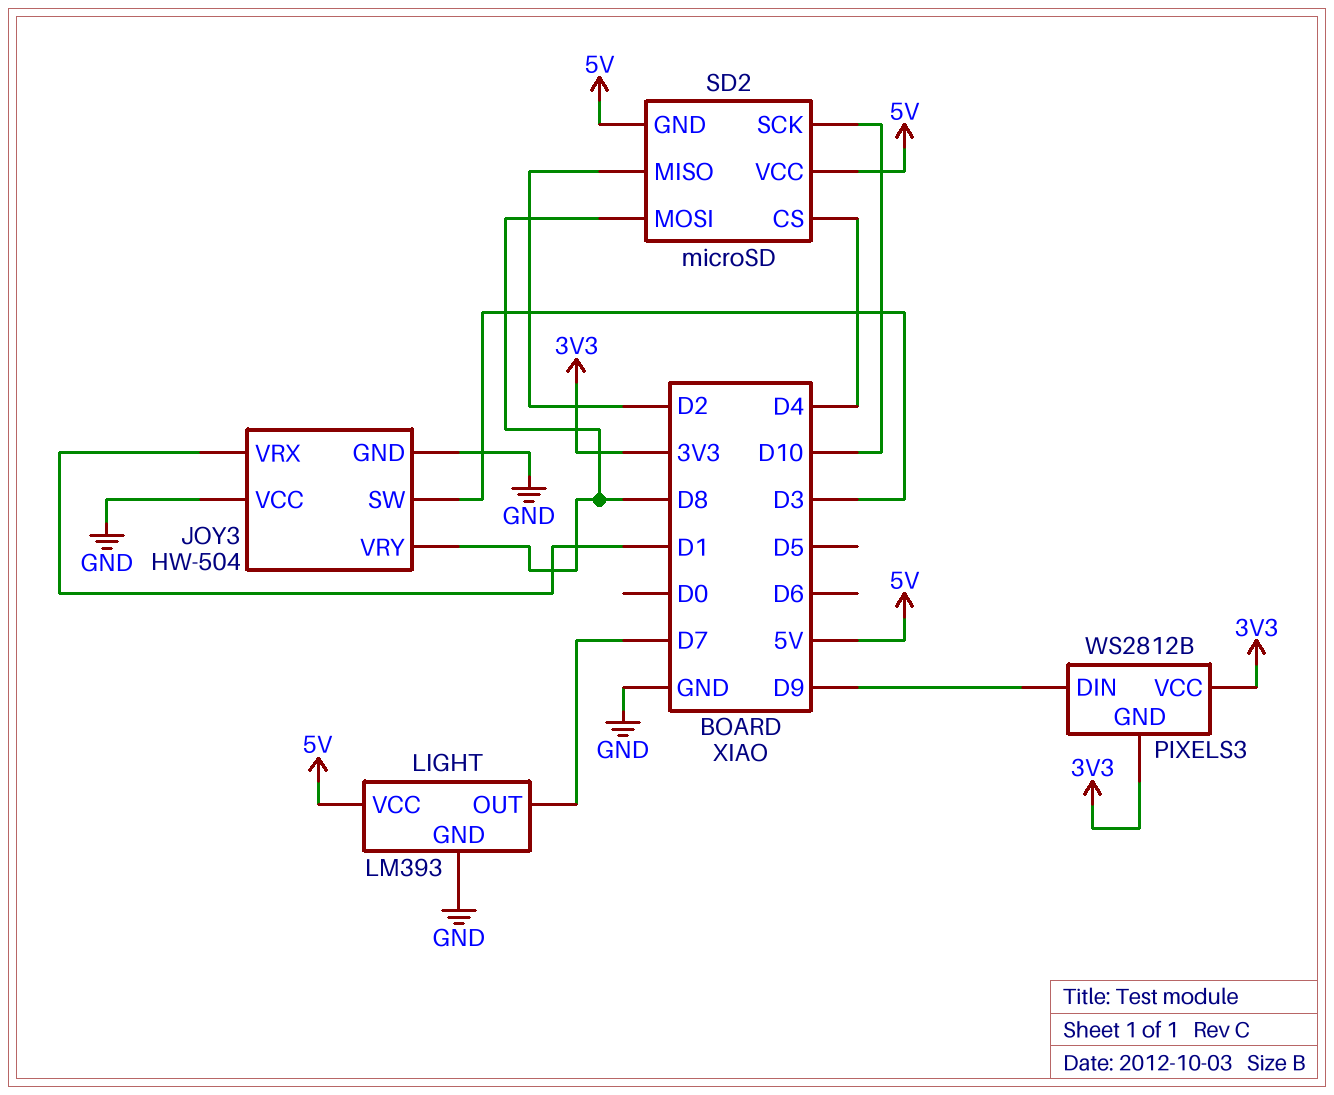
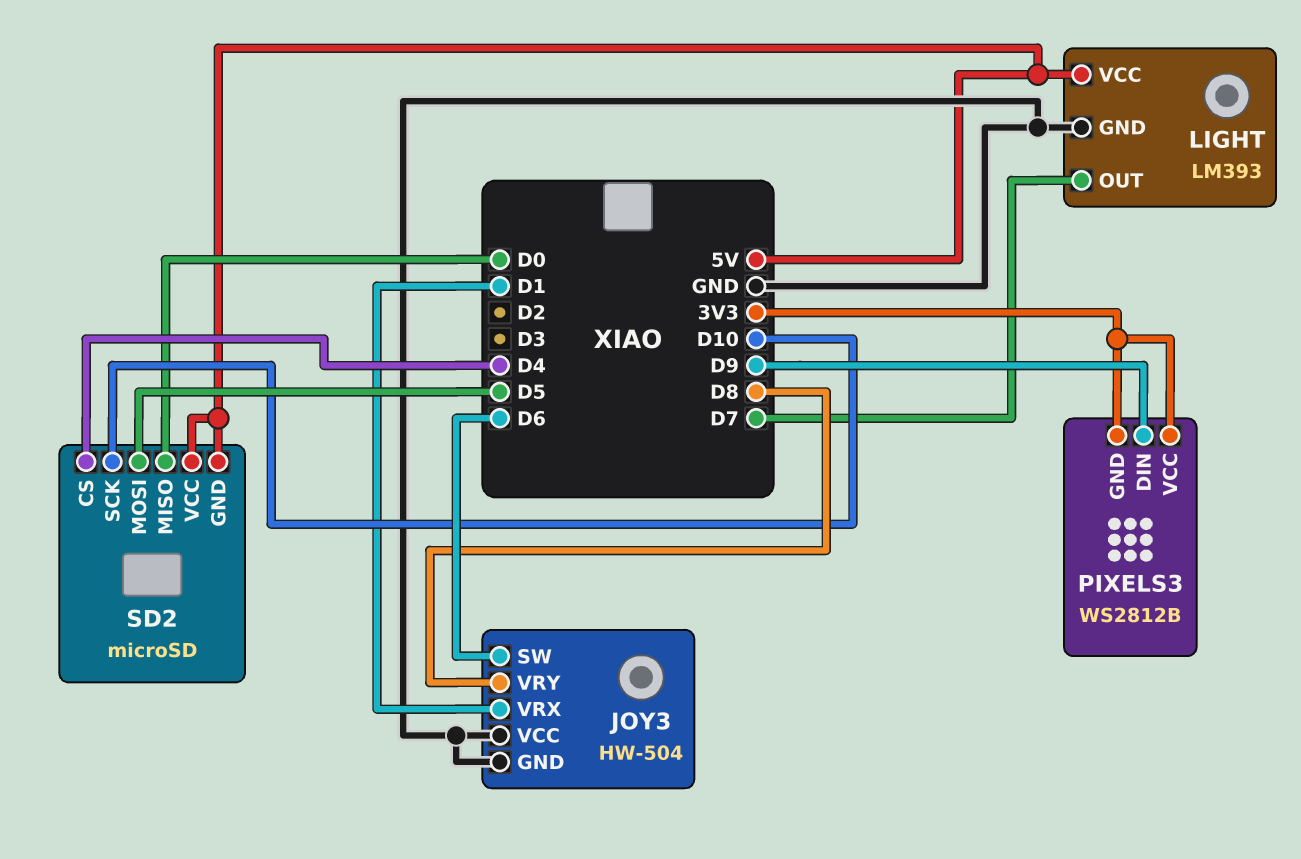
JOY3 pin SW: D3 -> D6
SD2 pin MISO: D2 -> D0
SD2 pin MOSI: D8 -> D5

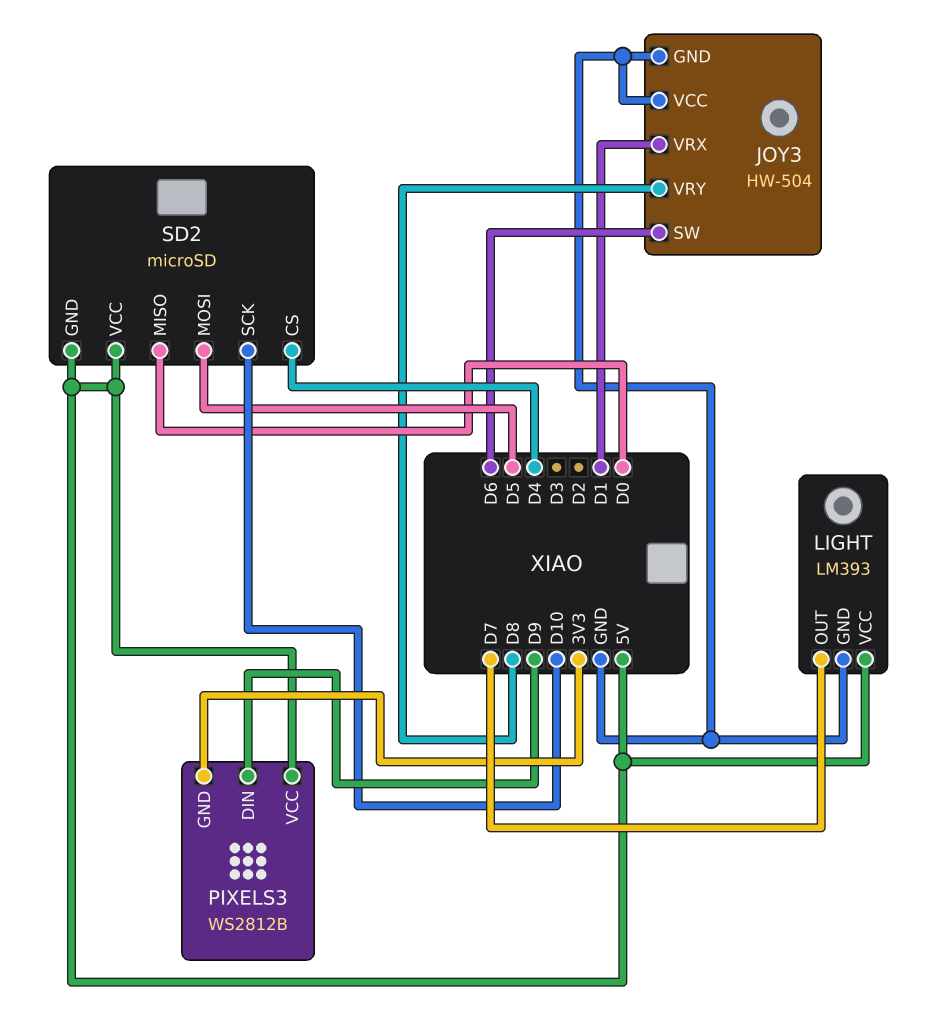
PIXELS3 pin VCC: 3V3 -> 5V

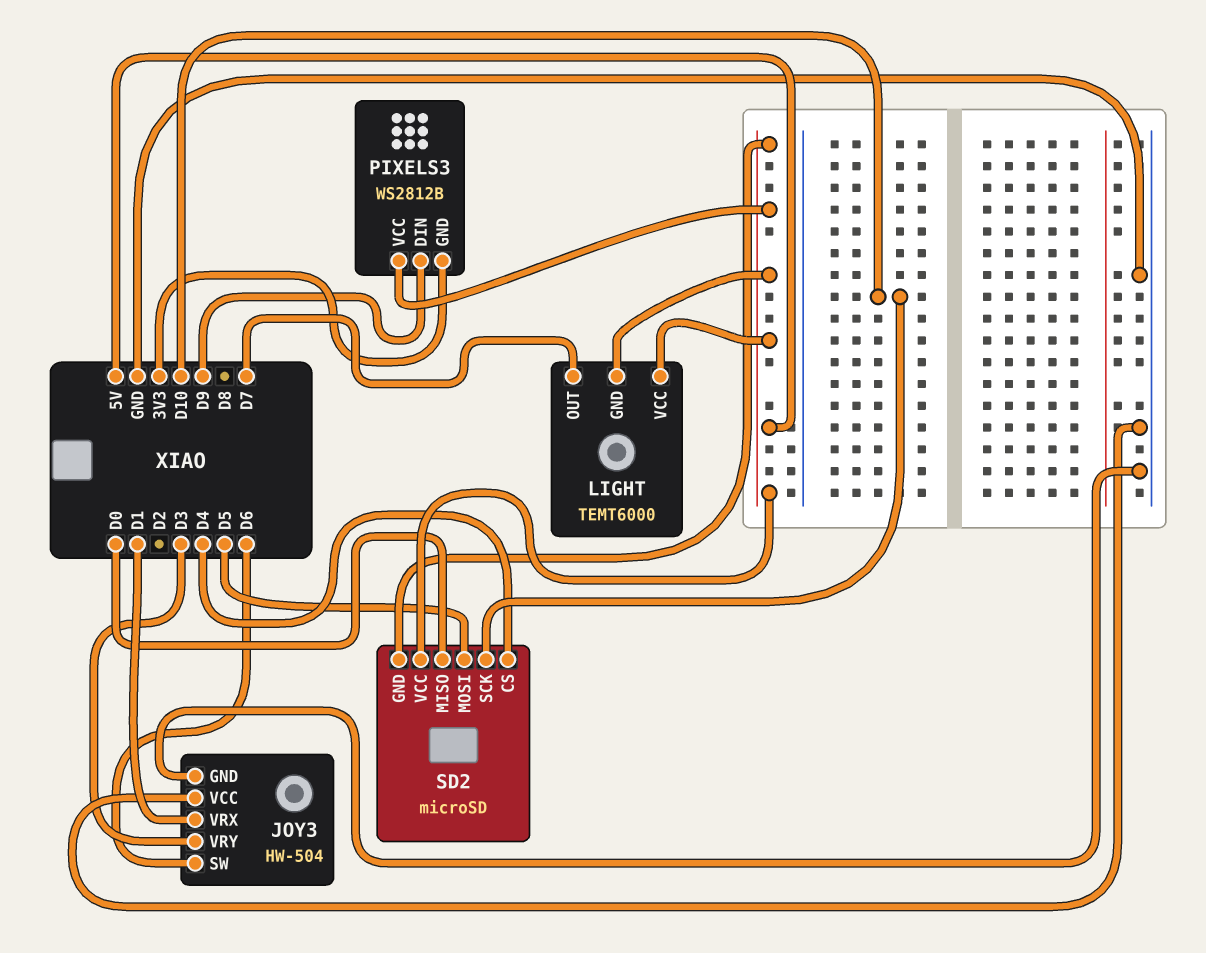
JOY3 pin VRY: D8 -> D3
LIGHT: LM393 -> TEMT6000
LIGHT pin GND: GND -> 5V

